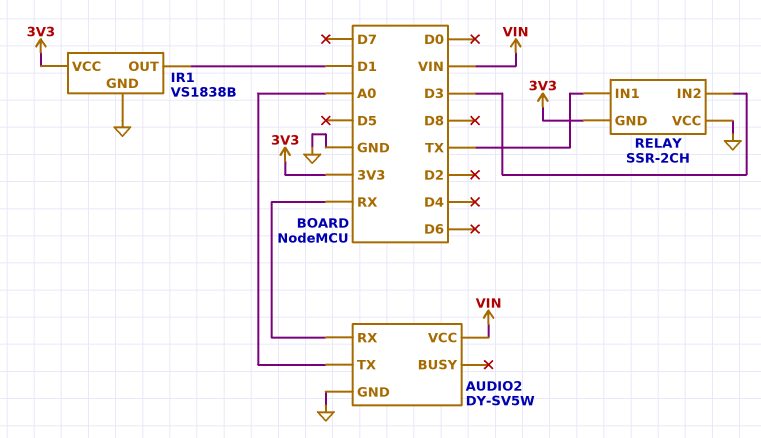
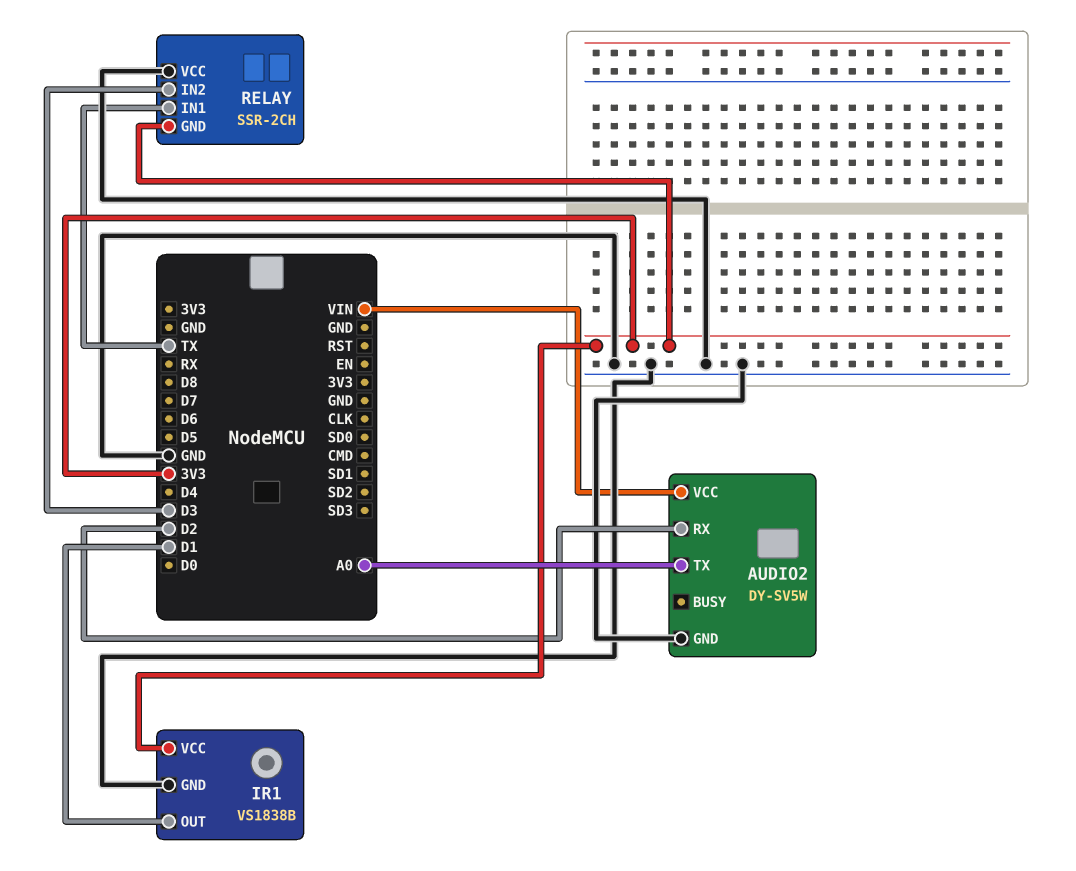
AUDIO2 pin RX: RX -> D2

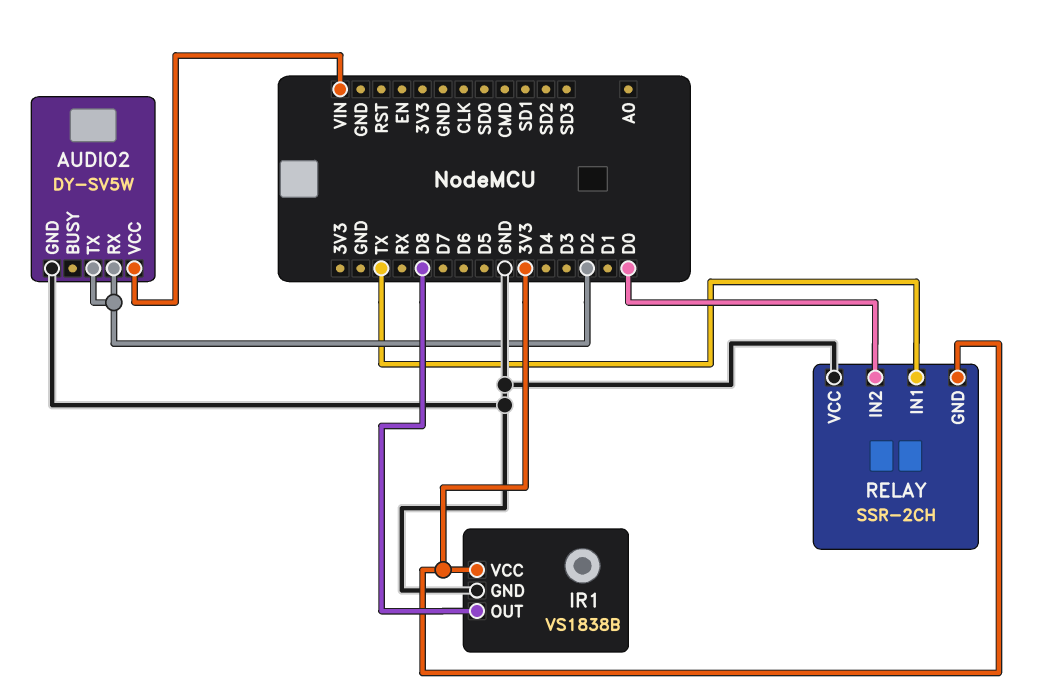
AUDIO2 pin TX: A0 -> D2
IR1 pin OUT: D1 -> D8
RELAY pin IN2: D3 -> D0

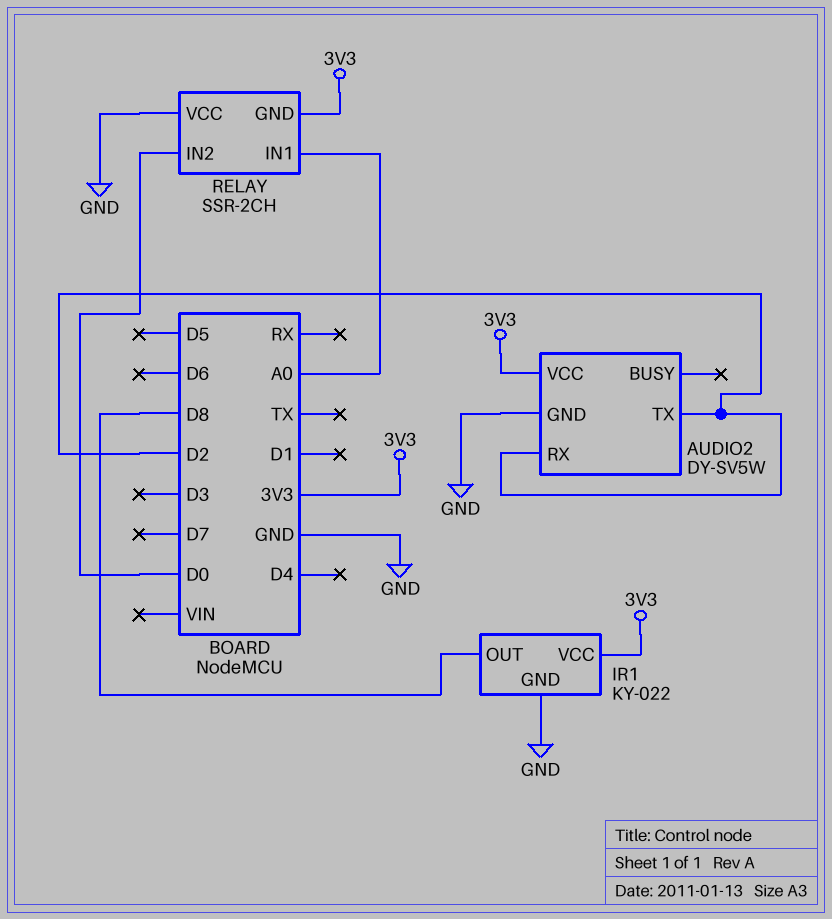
AUDIO2 pin VCC: VIN -> 3V3
IR1: VS1838B -> KY-022
RELAY pin IN1: TX -> A0

